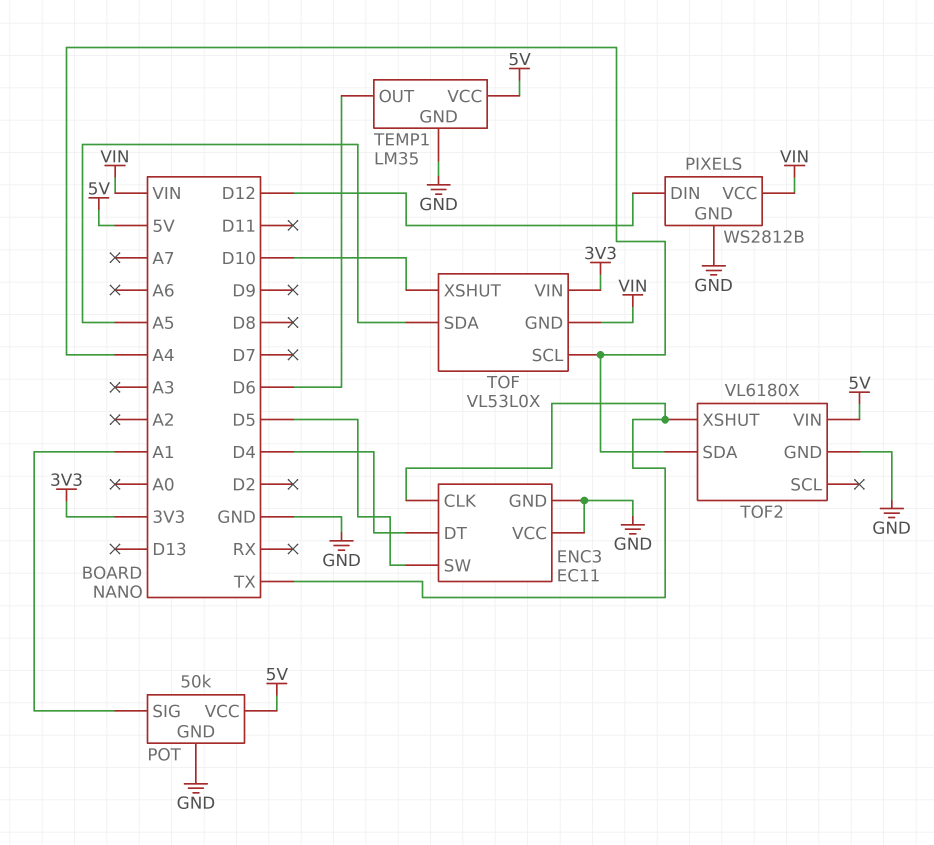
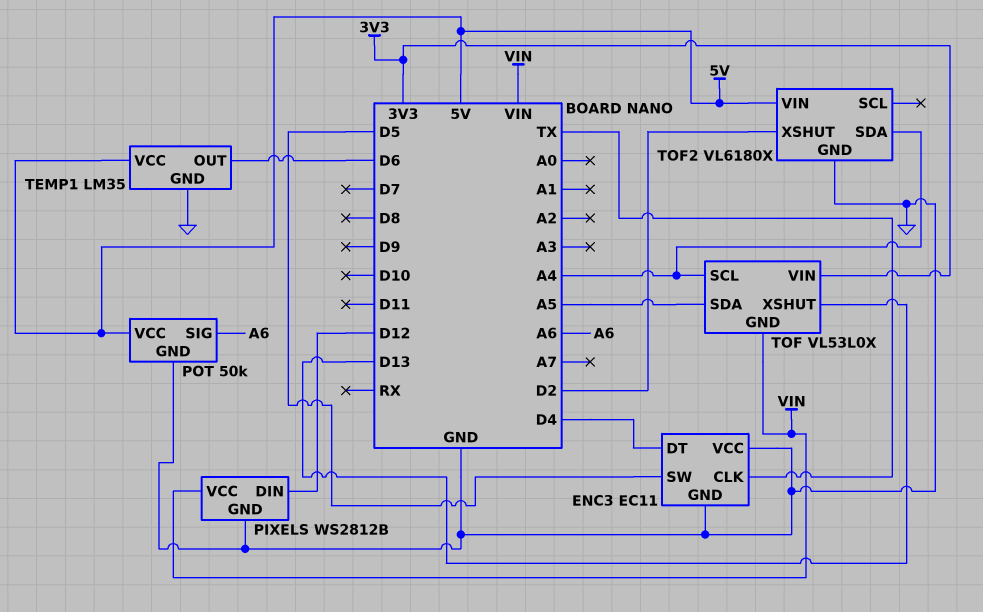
POT pin SIG: A1 -> A6
TOF pin XSHUT: D10 -> D13
TOF2 pin XSHUT: TX -> D2

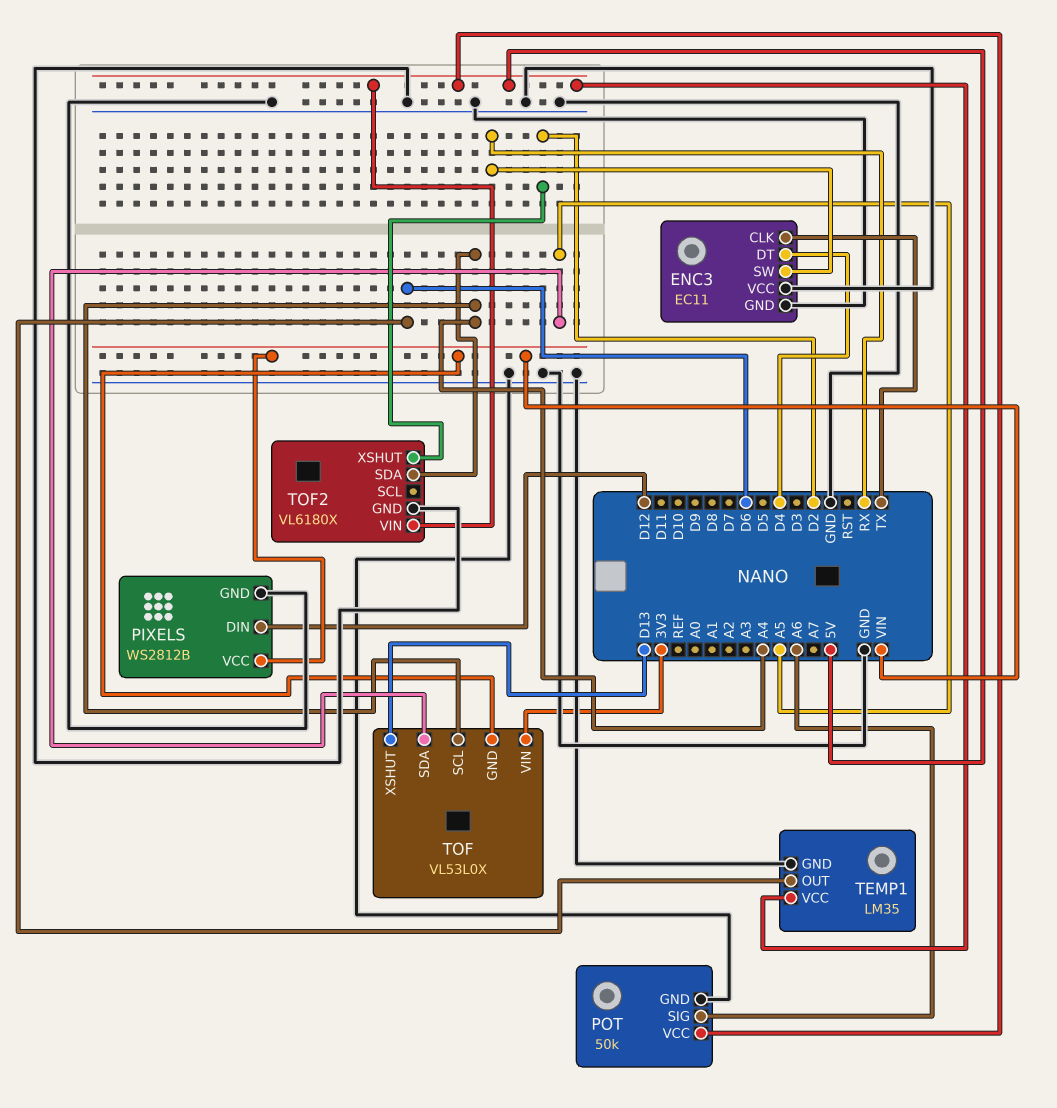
ENC3 pin SW: D5 -> RX

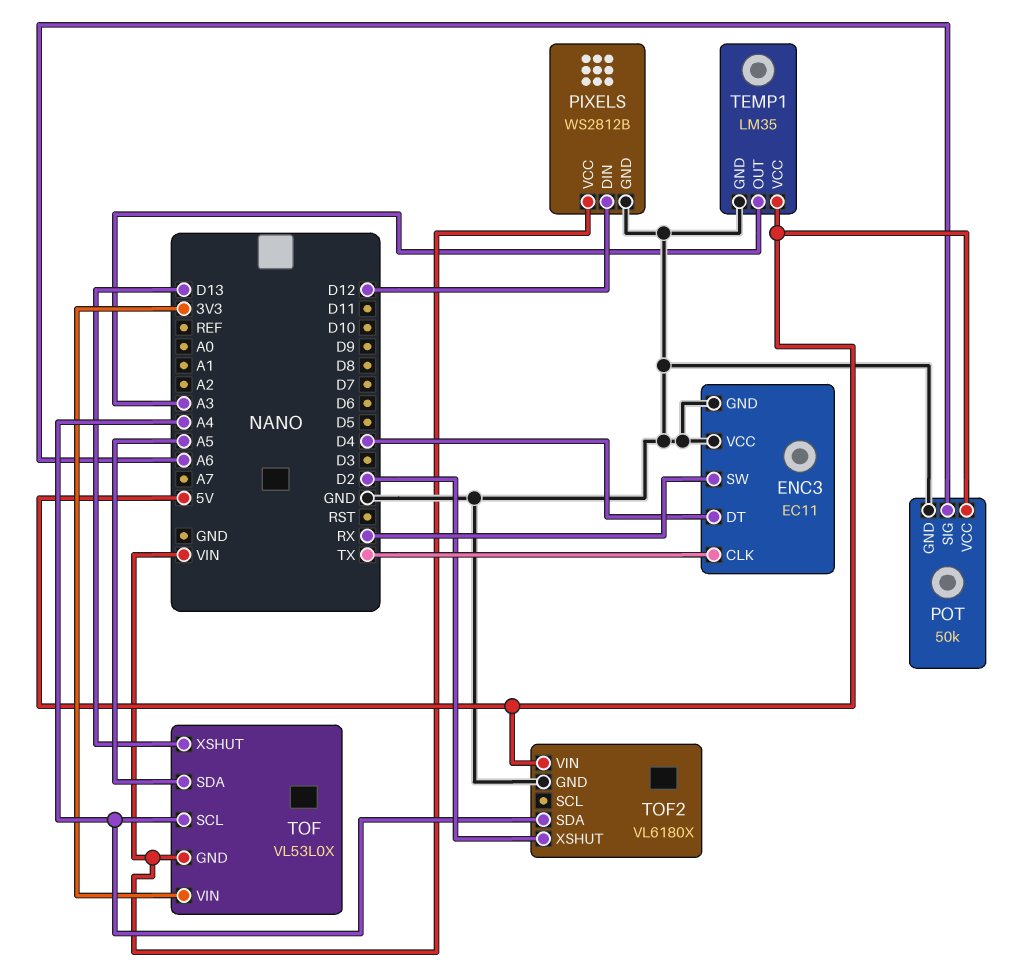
TEMP1 pin OUT: D6 -> A3

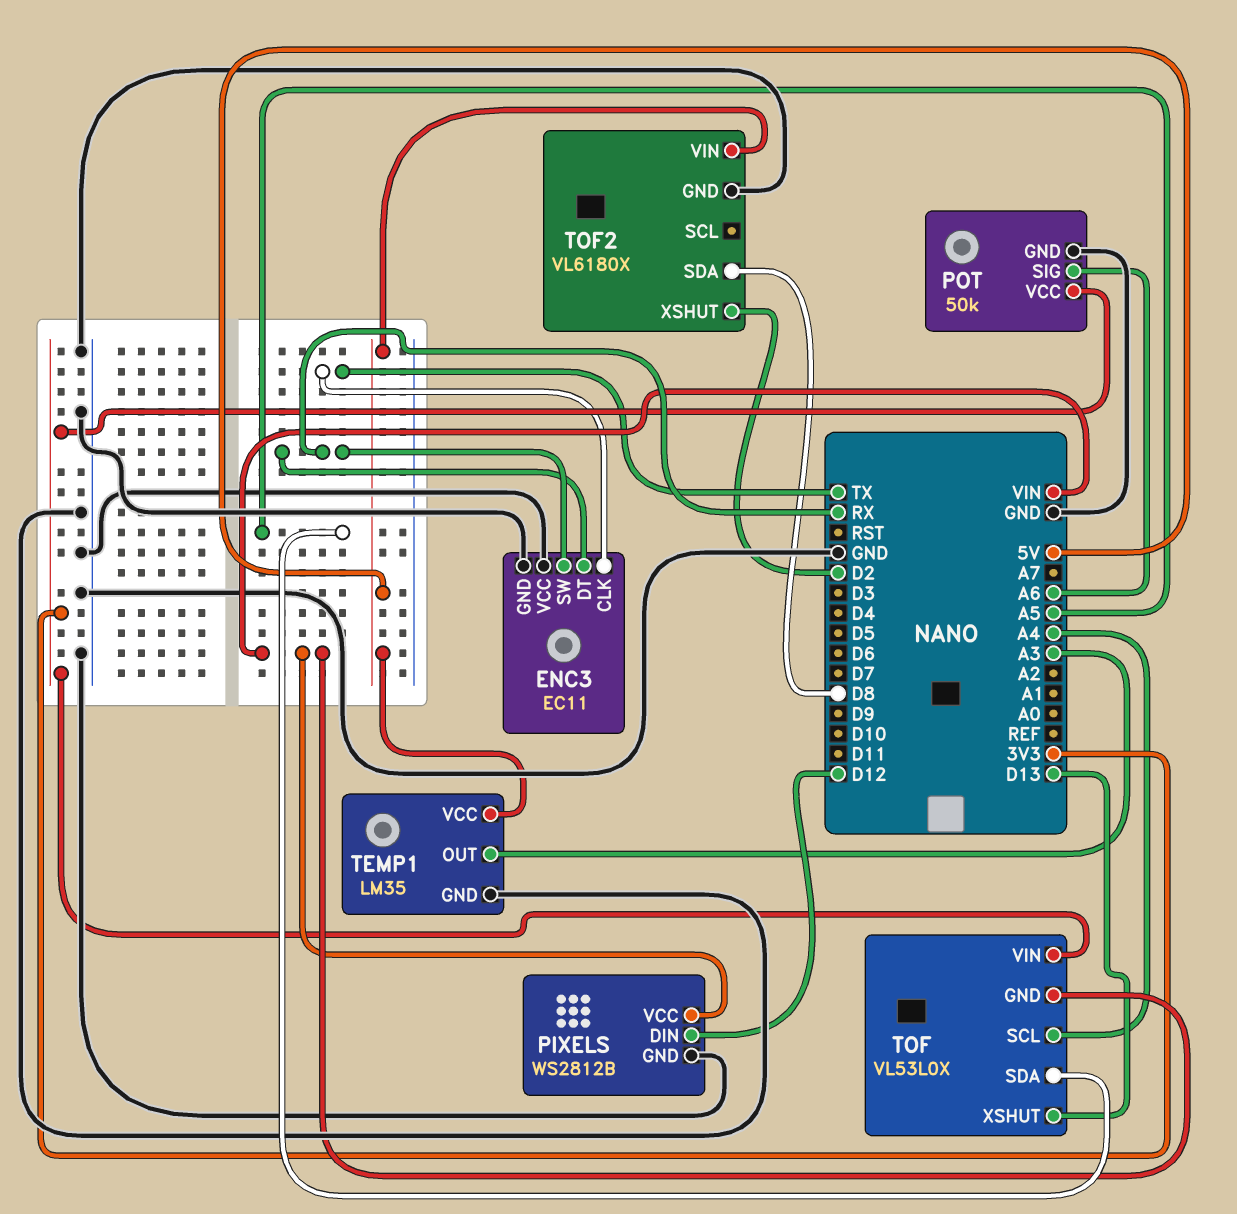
ENC3 pin DT: D4 -> RX
POT pin VCC: 5V -> 3V3
TOF2 pin SDA: A4 -> D8

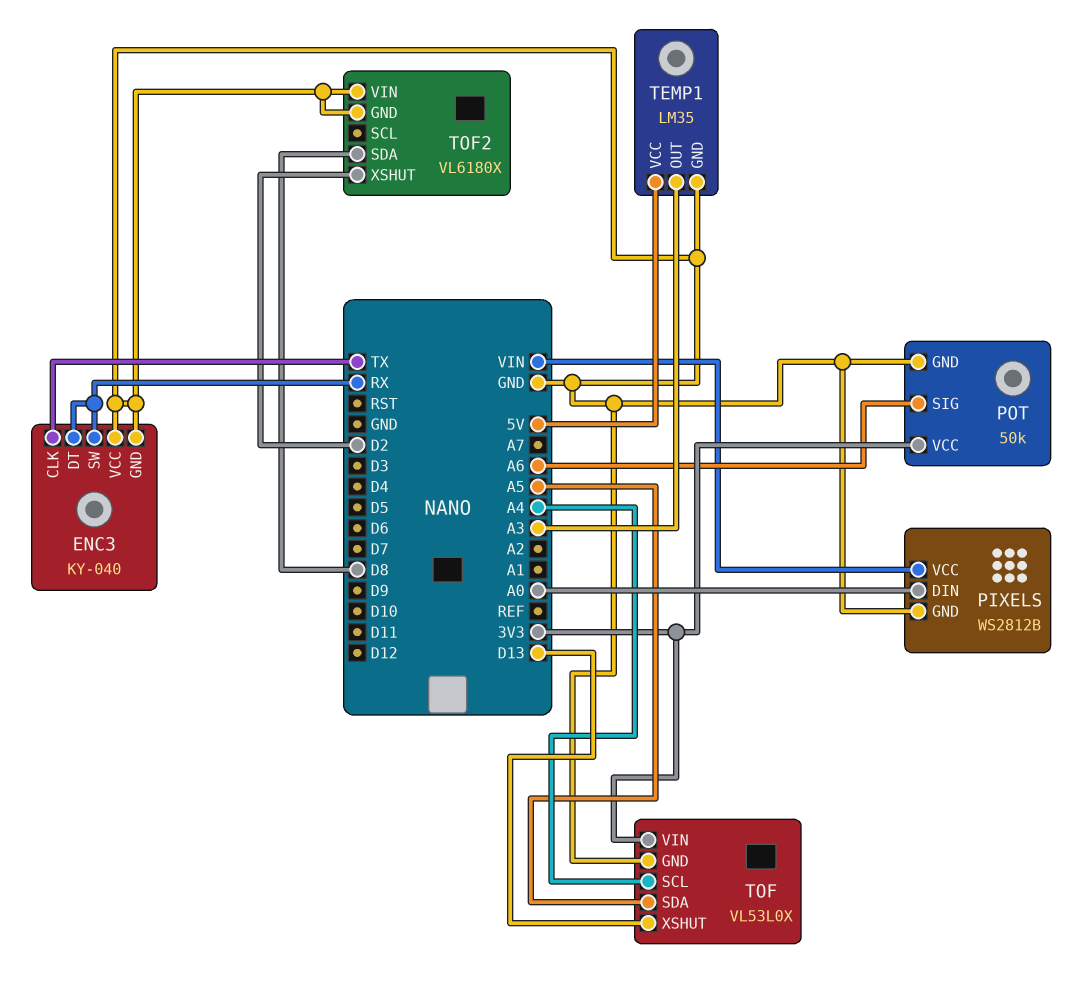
ENC3: EC11 -> KY-040
PIXELS pin DIN: D12 -> A0
TOF pin GND: VIN -> GND
TOF2 pin VIN: 5V -> GND

